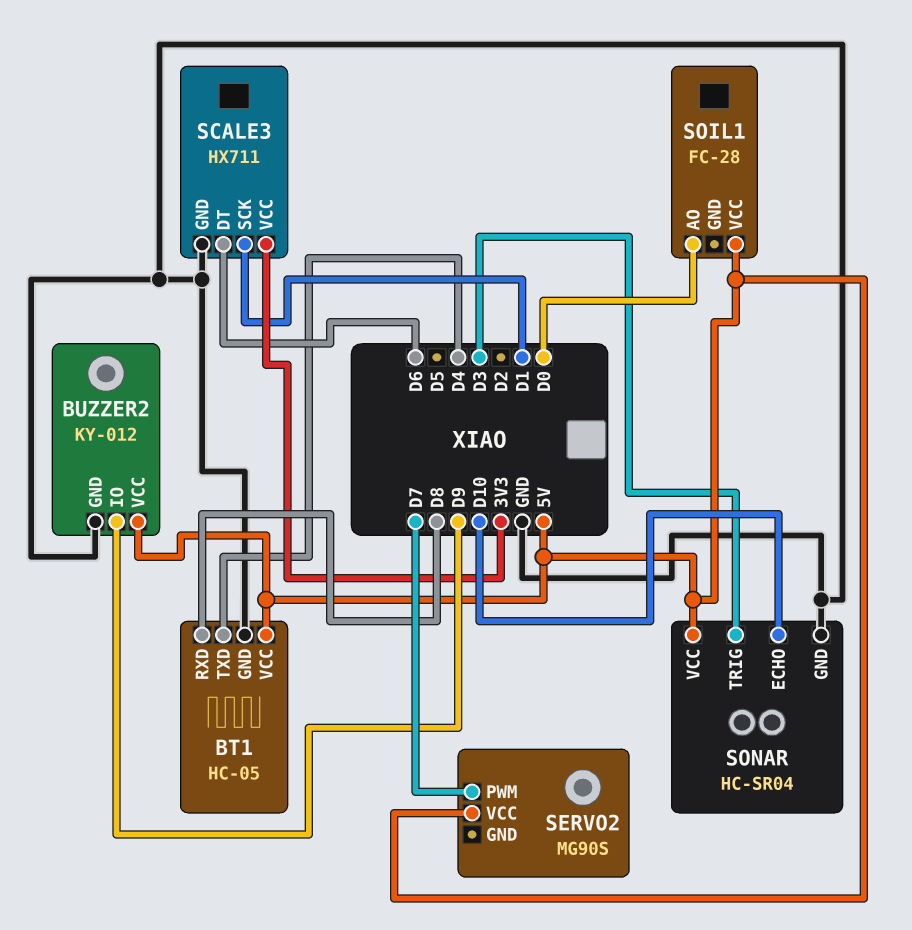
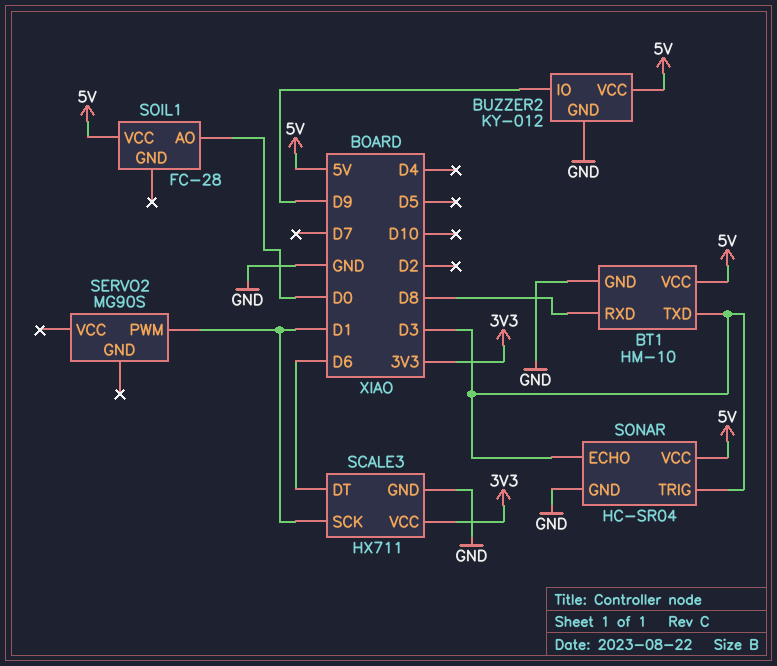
BT1: HC-05 -> HM-10
BT1 pin TXD: D4 -> D3
SERVO2 pin PWM: D7 -> D1
SERVO2 pin VCC: 5V -> none
SONAR pin ECHO: D10 -> D3

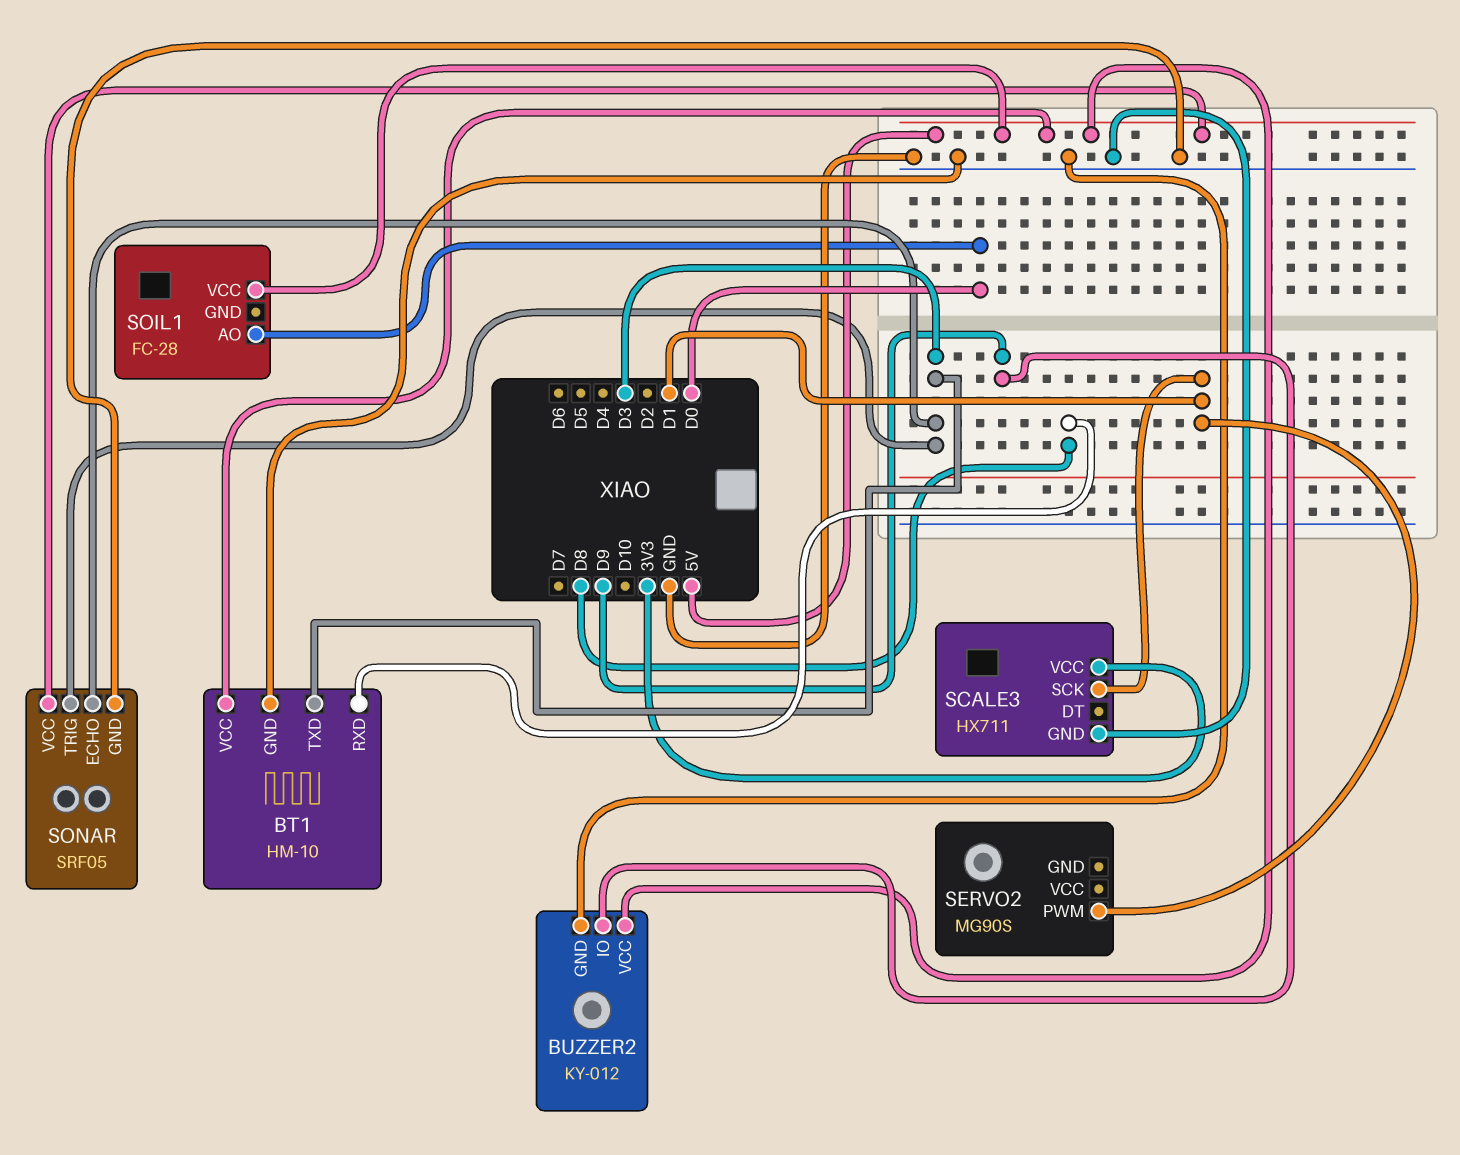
SCALE3 pin DT: D6 -> none
SONAR: HC-SR04 -> SRF05

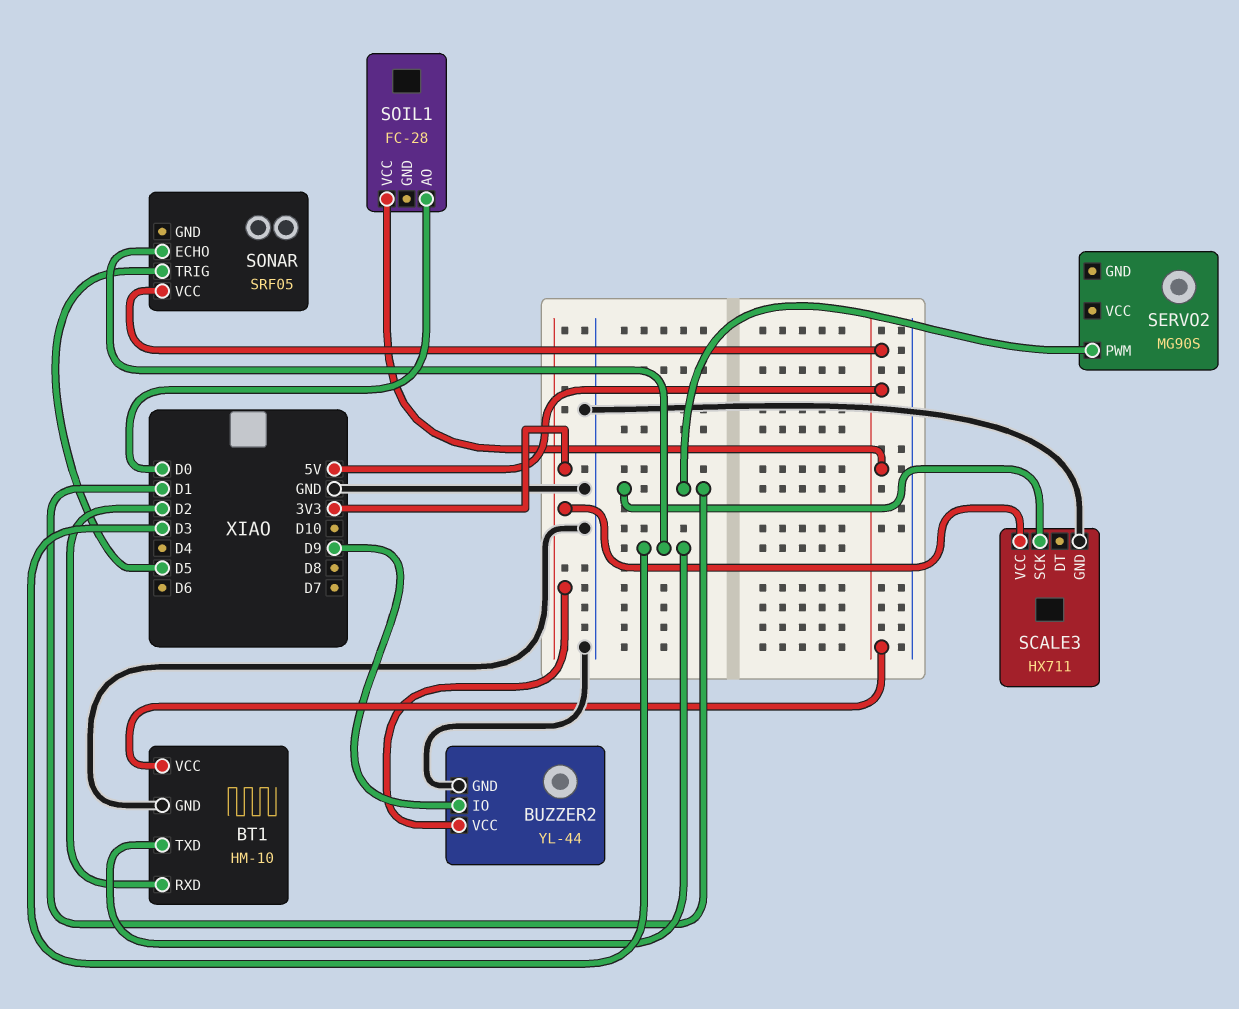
BT1 pin RXD: D8 -> D2
BUZZER2: KY-012 -> YL-44
BUZZER2 pin VCC: 5V -> 3V3
SONAR pin GND: GND -> none
SONAR pin TRIG: D3 -> D5

